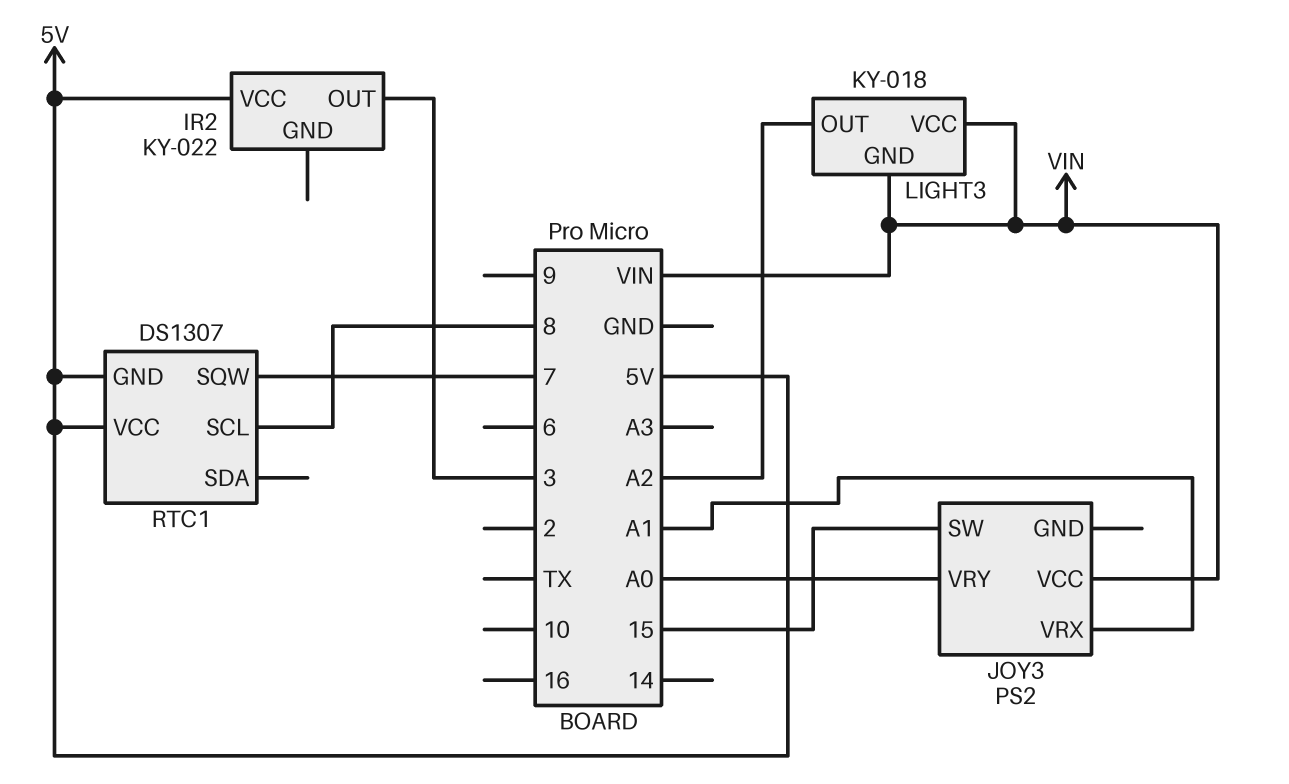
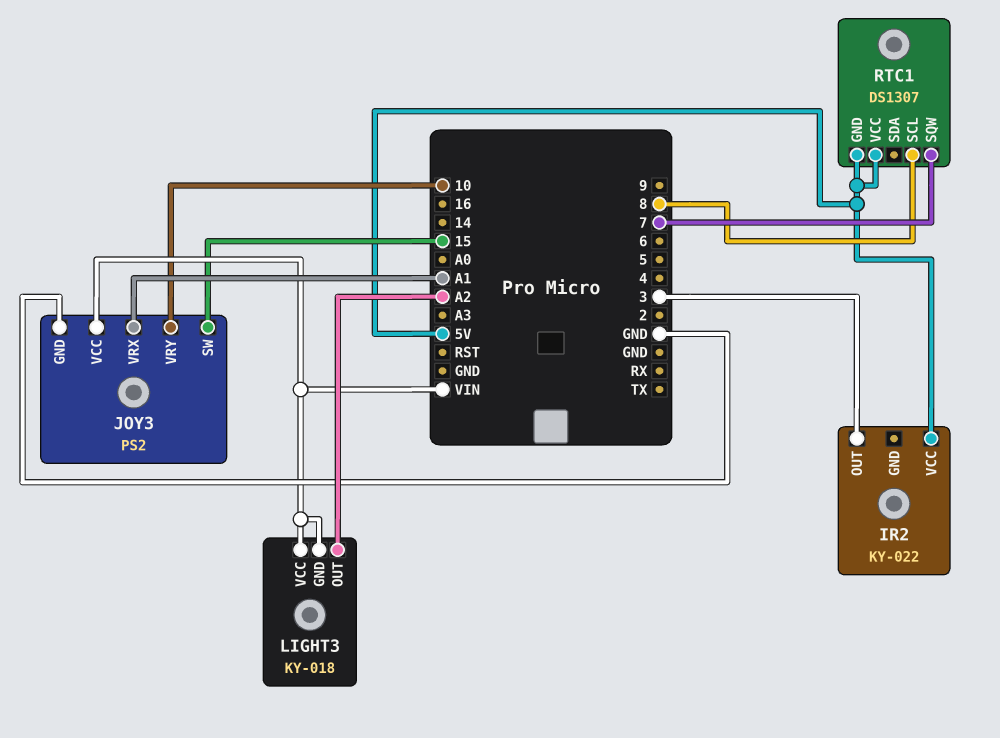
JOY3 pin GND: none -> GND
JOY3 pin VRY: A0 -> 10

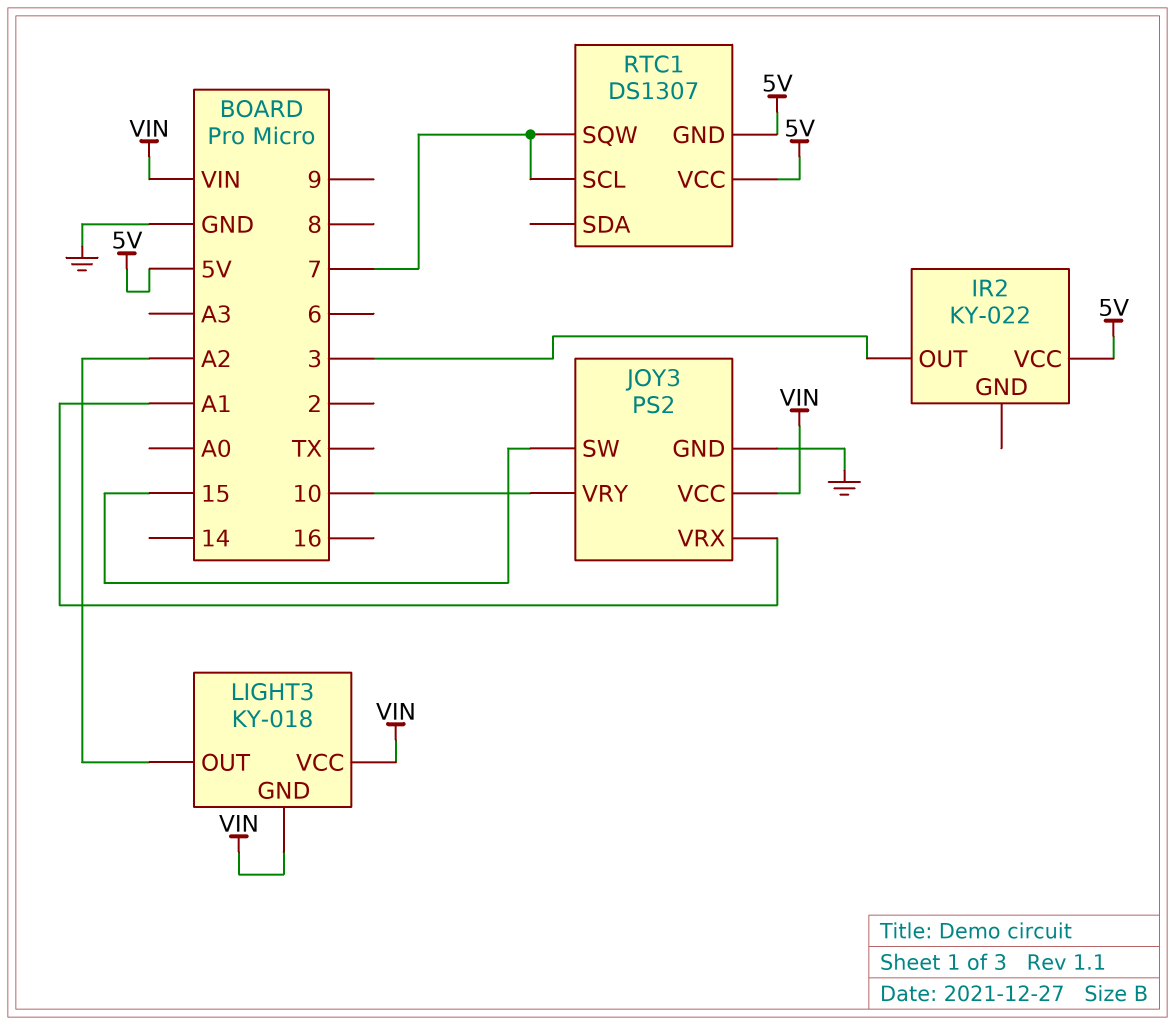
RTC1 pin SCL: 8 -> 7

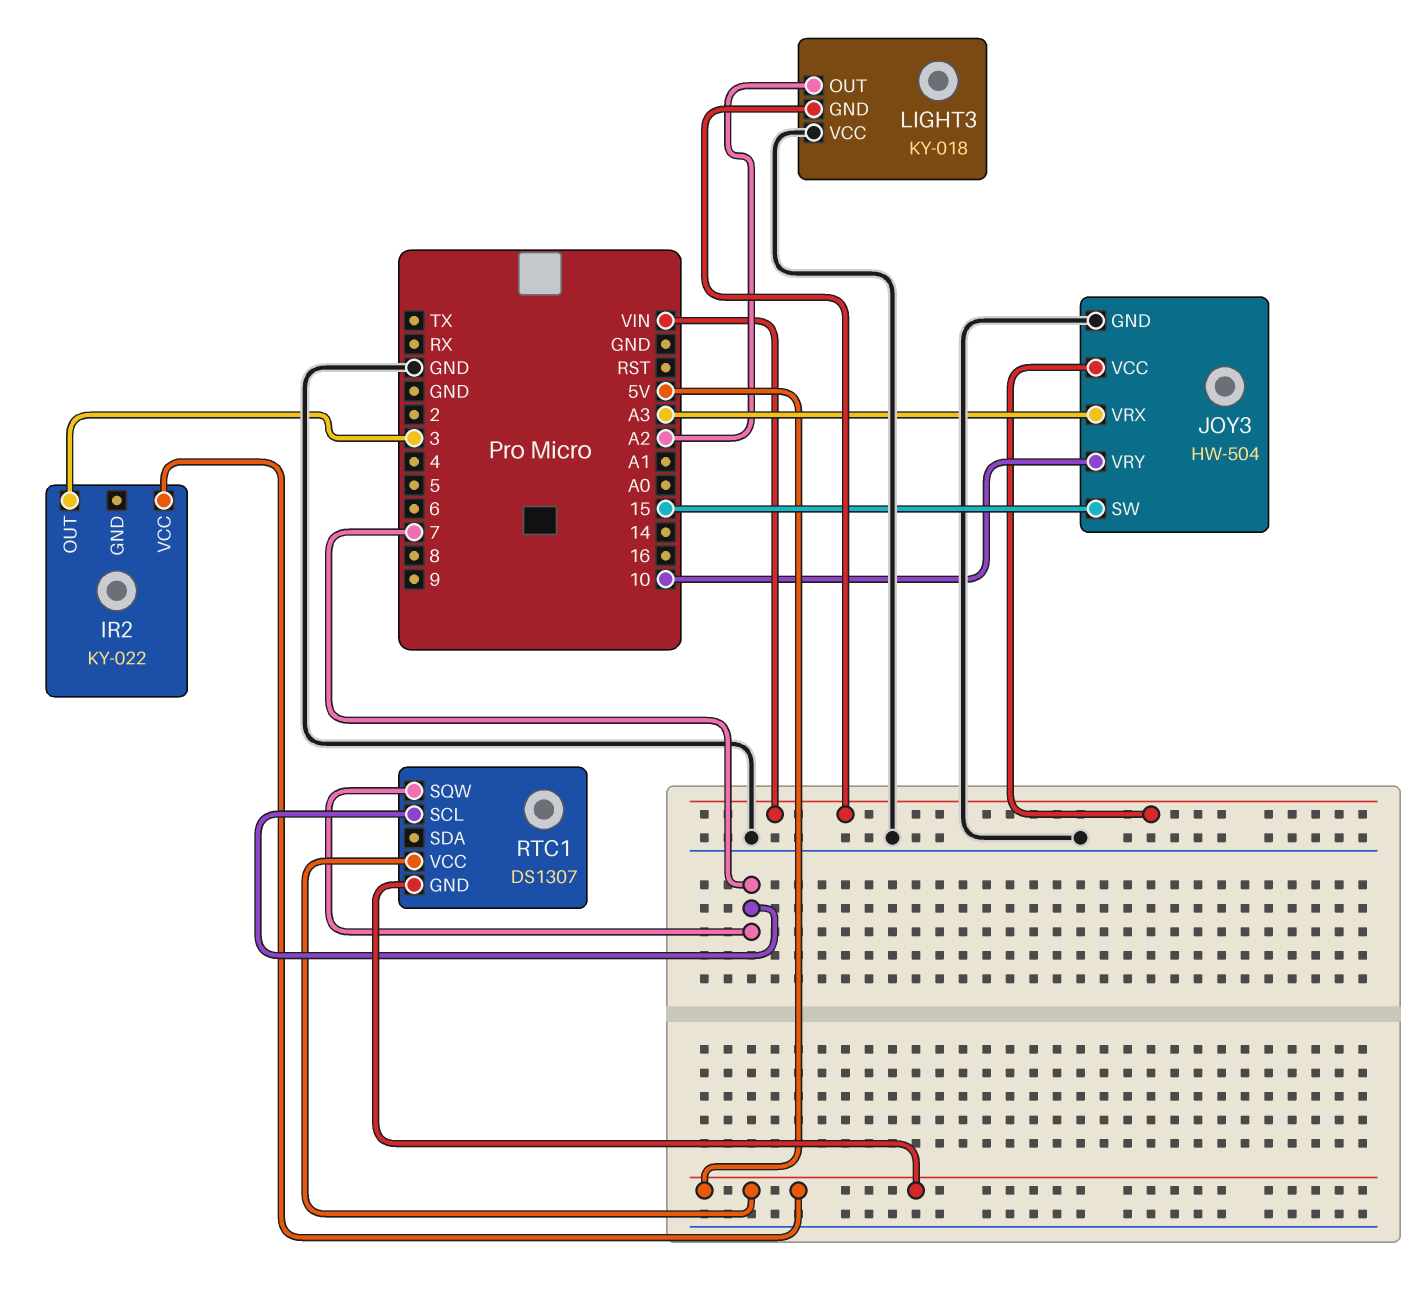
JOY3: PS2 -> HW-504
JOY3 pin VRX: A1 -> A3
LIGHT3 pin VCC: VIN -> GND

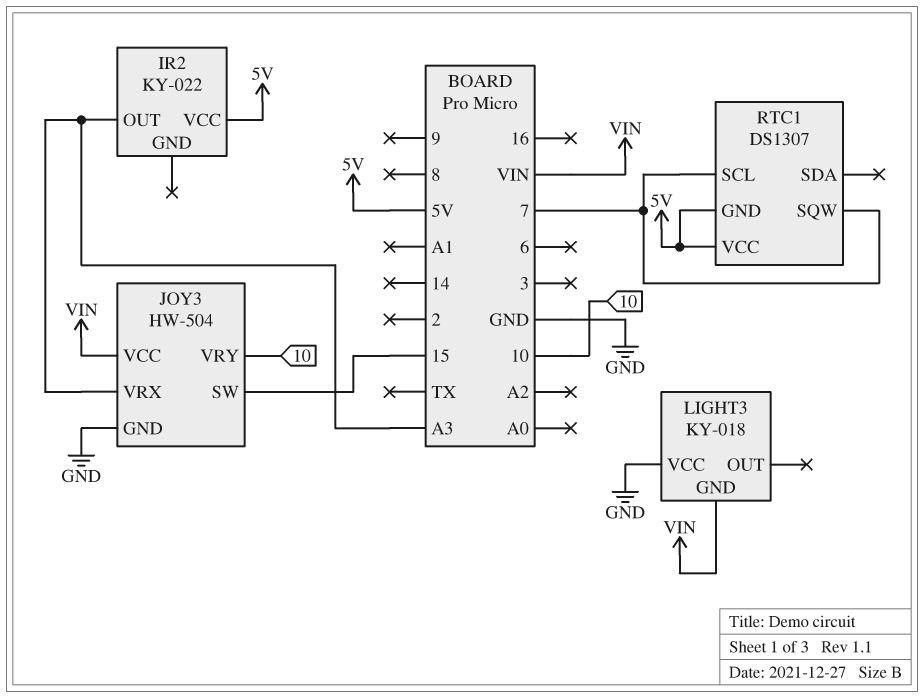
IR2 pin OUT: 3 -> A3
LIGHT3 pin OUT: A2 -> none

